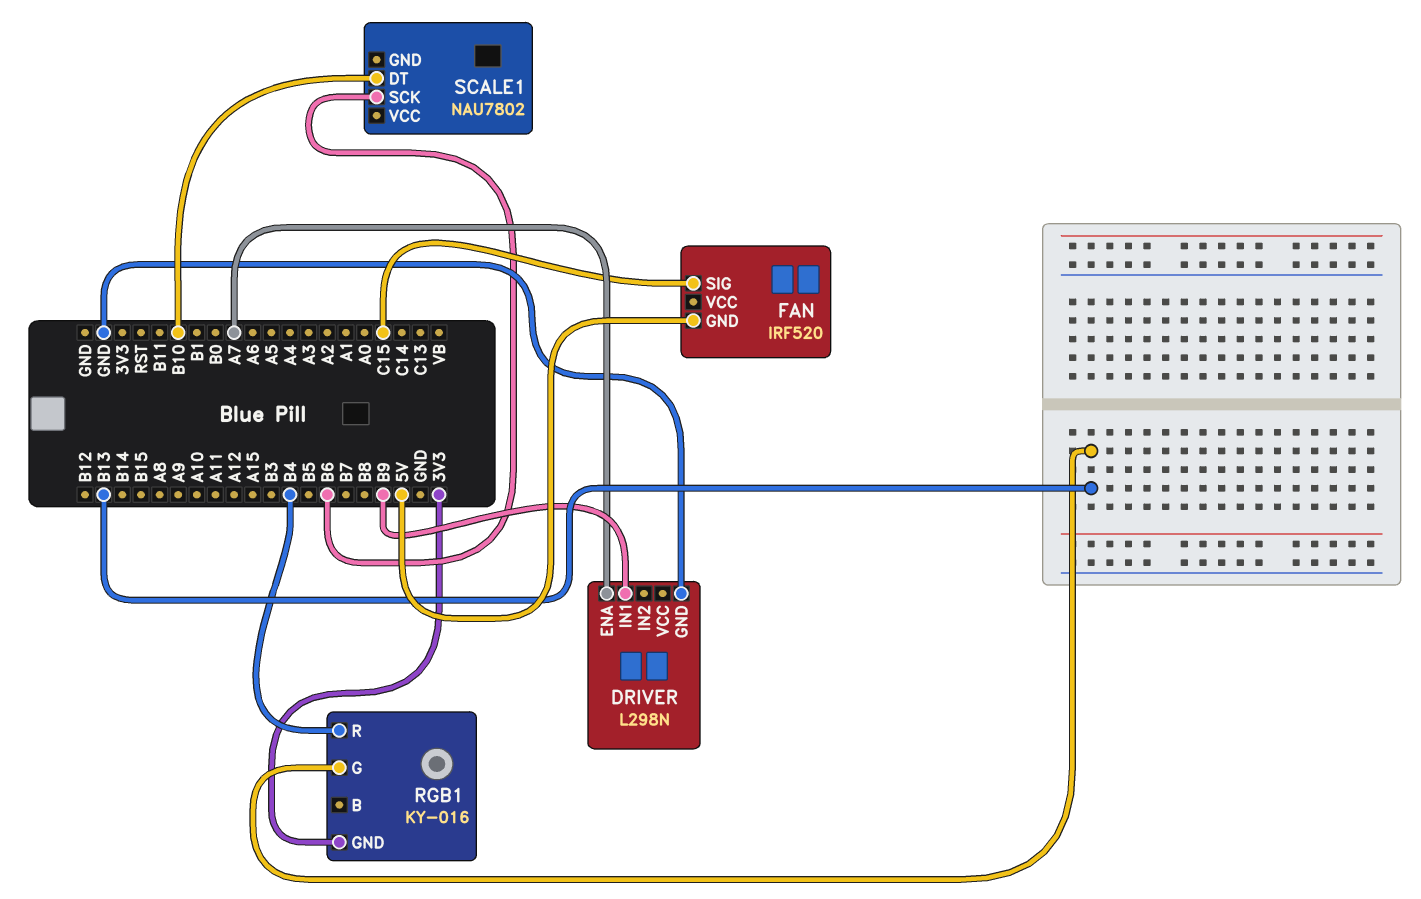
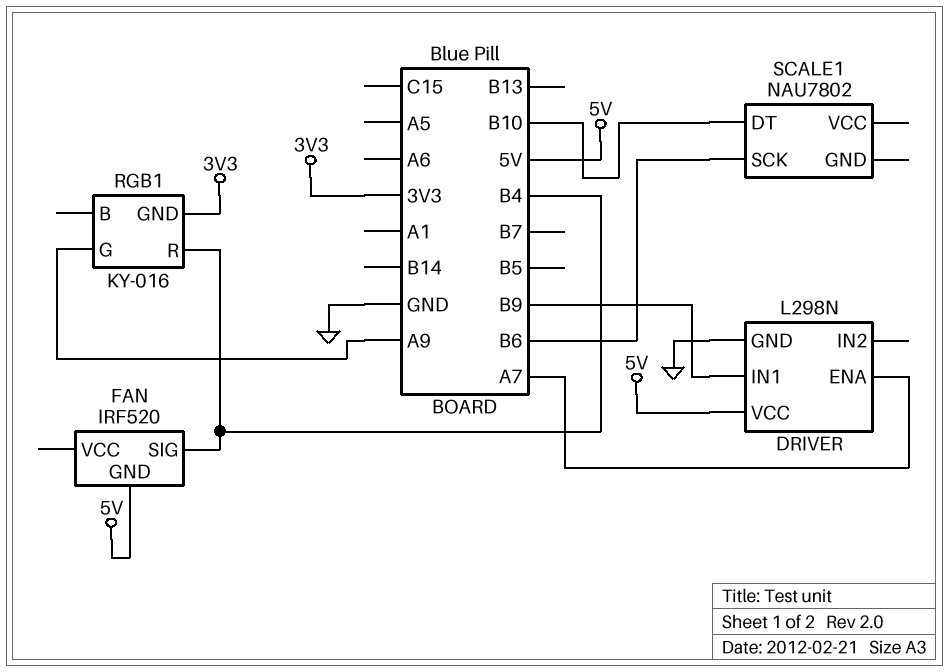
DRIVER pin VCC: none -> 5V
FAN pin SIG: C15 -> B4
RGB1 pin G: B13 -> A9

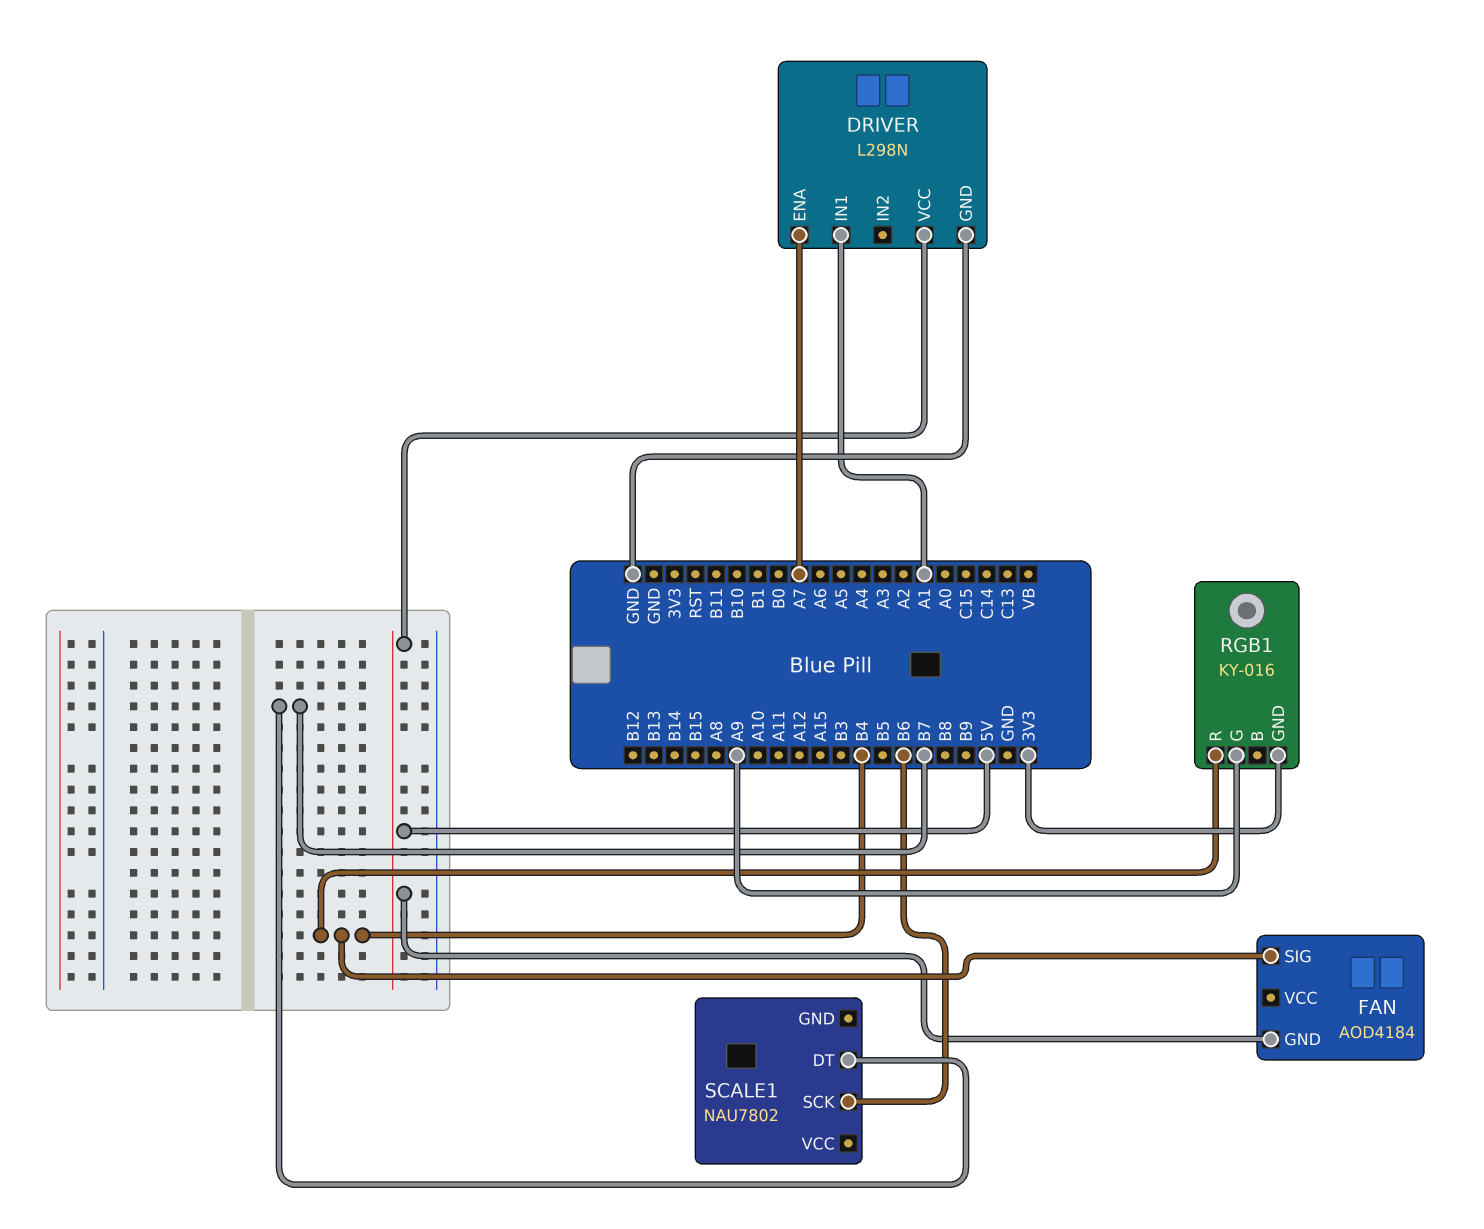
DRIVER pin IN1: B9 -> A1
FAN: IRF520 -> AOD4184
SCALE1 pin DT: B10 -> B7

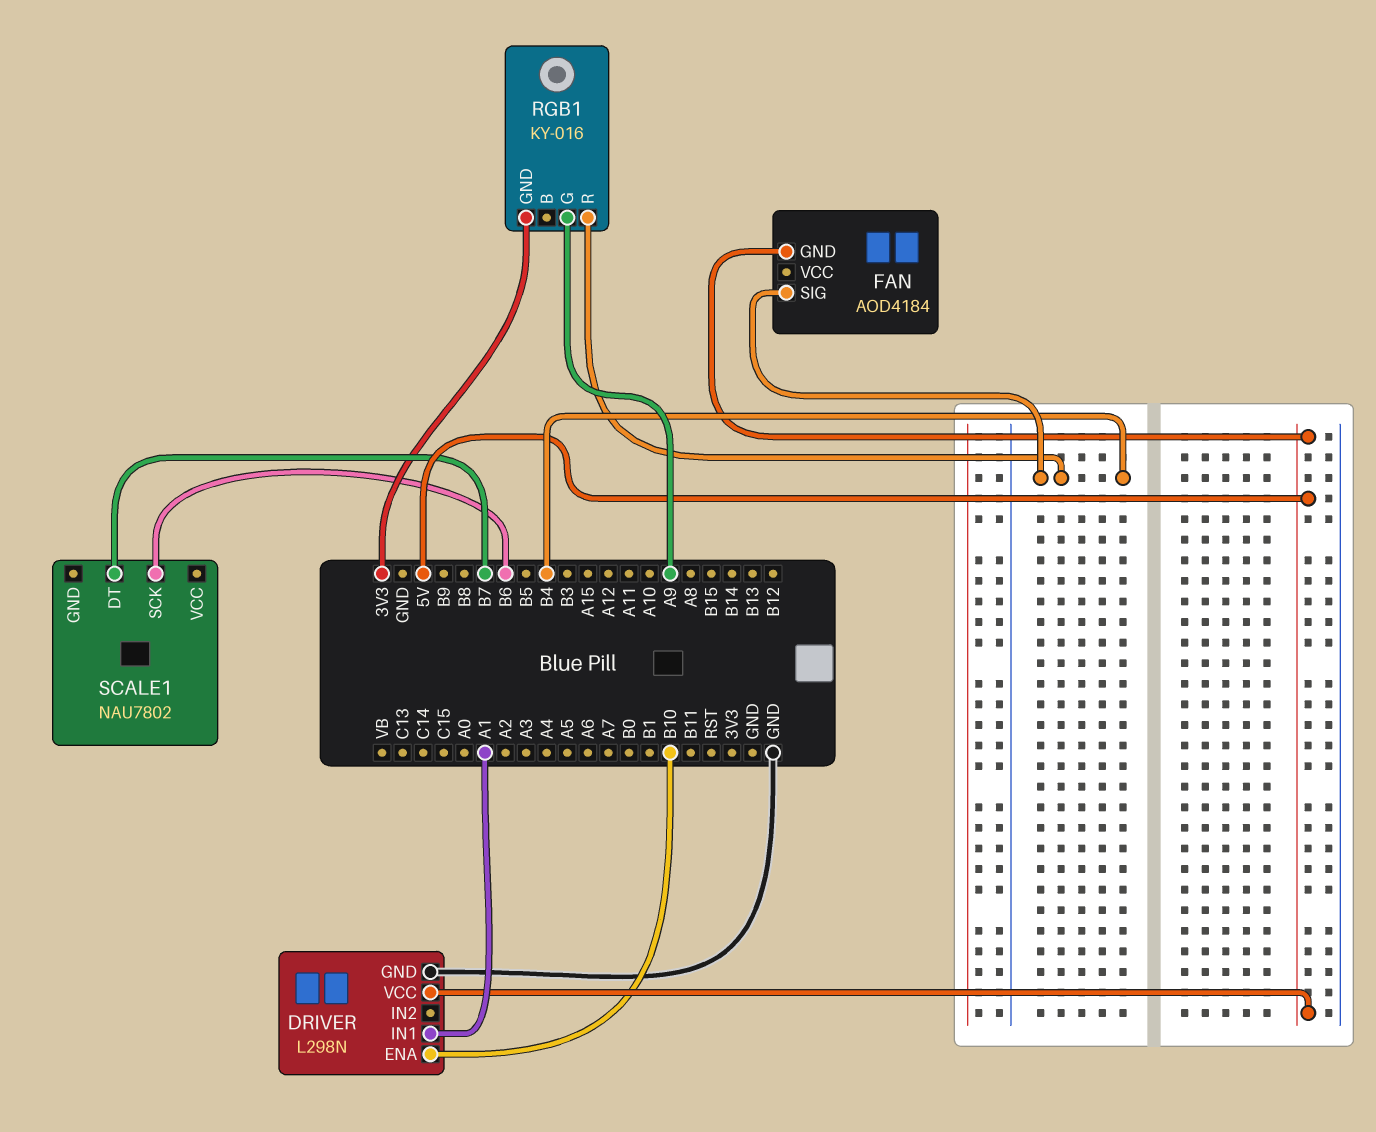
DRIVER pin ENA: A7 -> B10

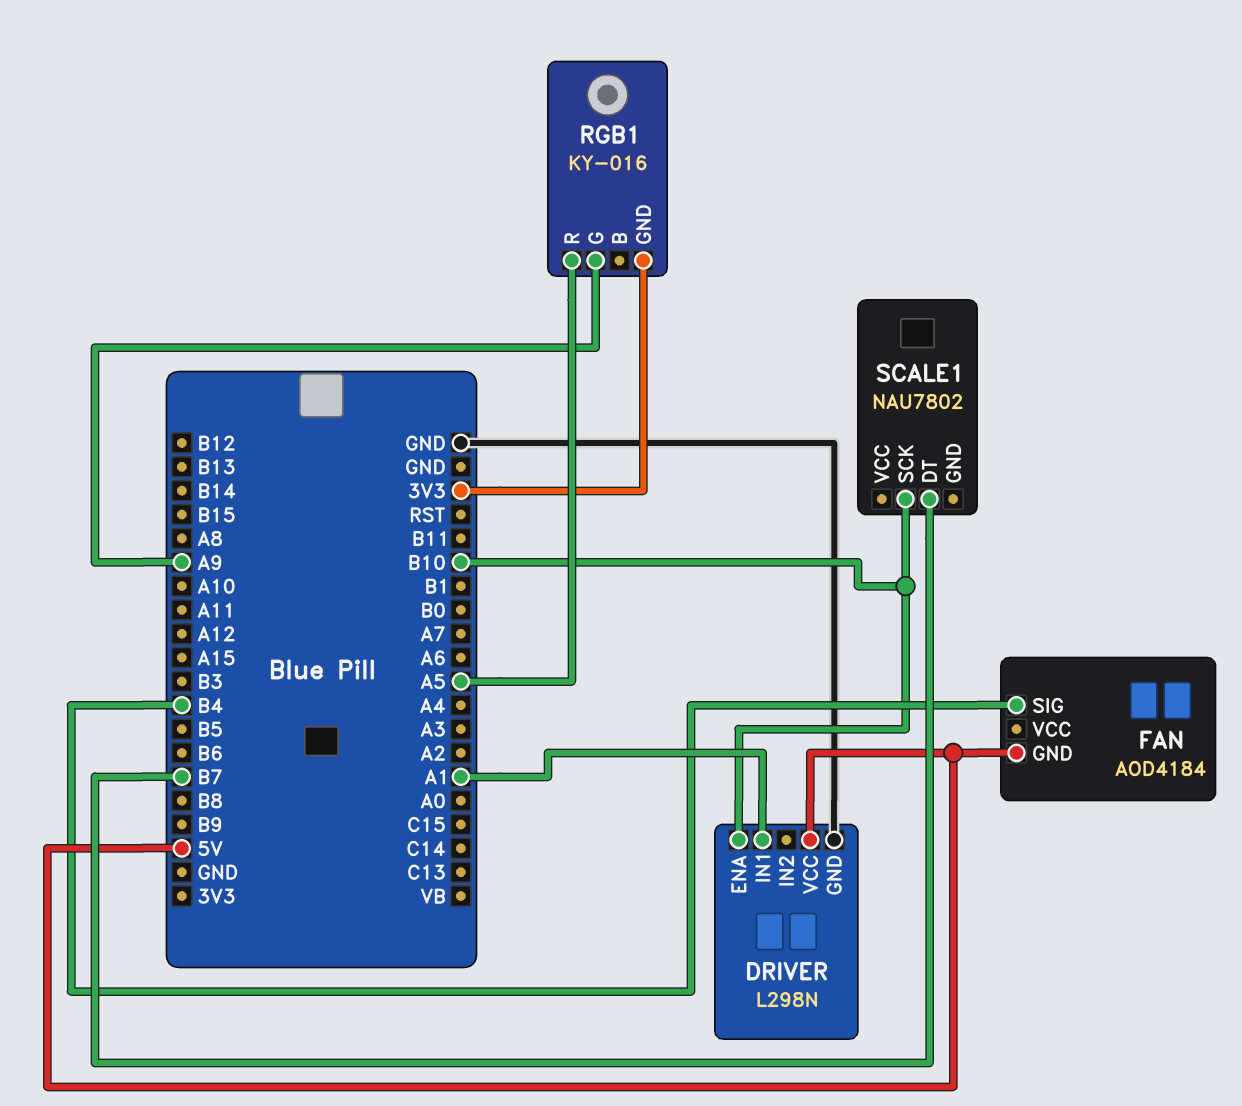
RGB1 pin R: B4 -> A5
SCALE1 pin SCK: B6 -> B10

